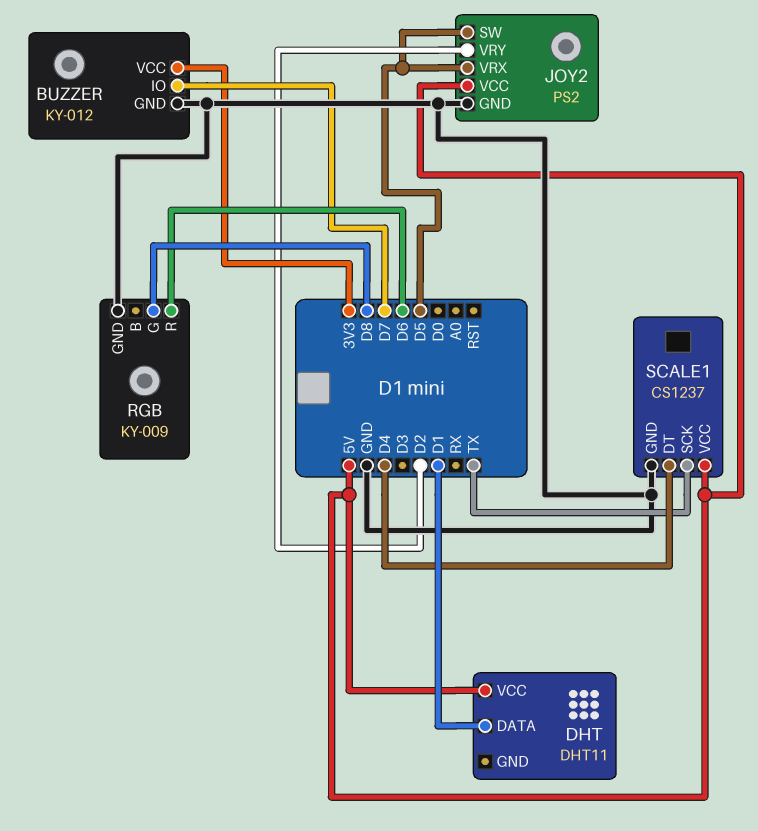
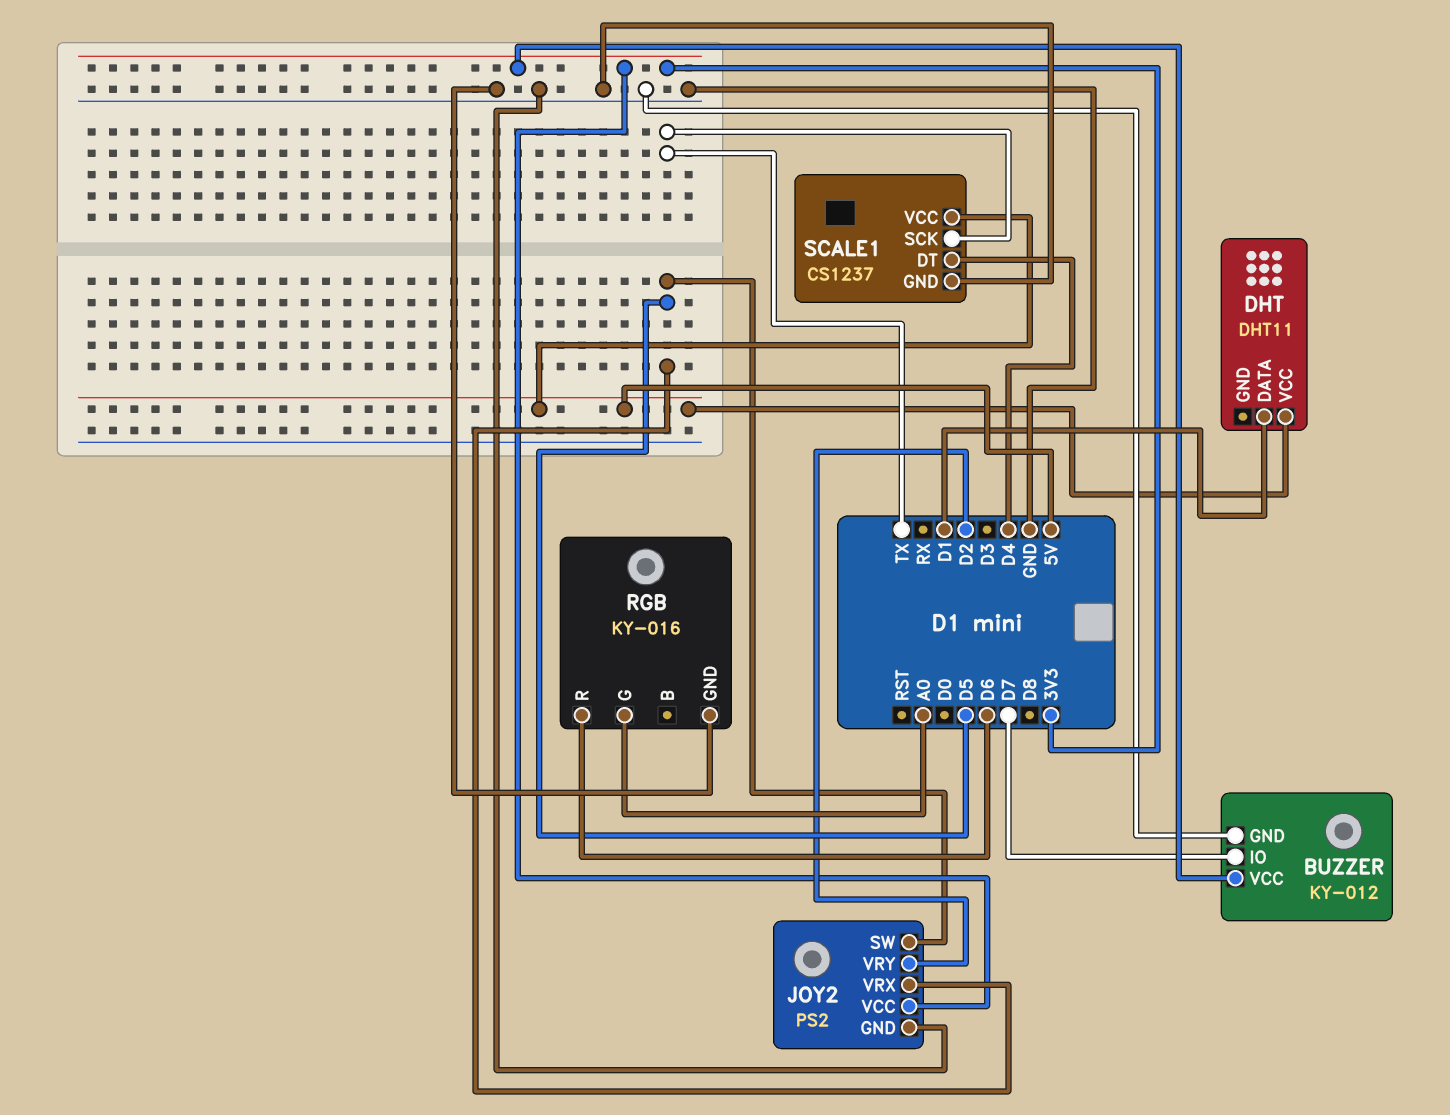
JOY2 pin VCC: 5V -> 3V3
RGB: KY-009 -> KY-016
RGB pin G: D8 -> A0

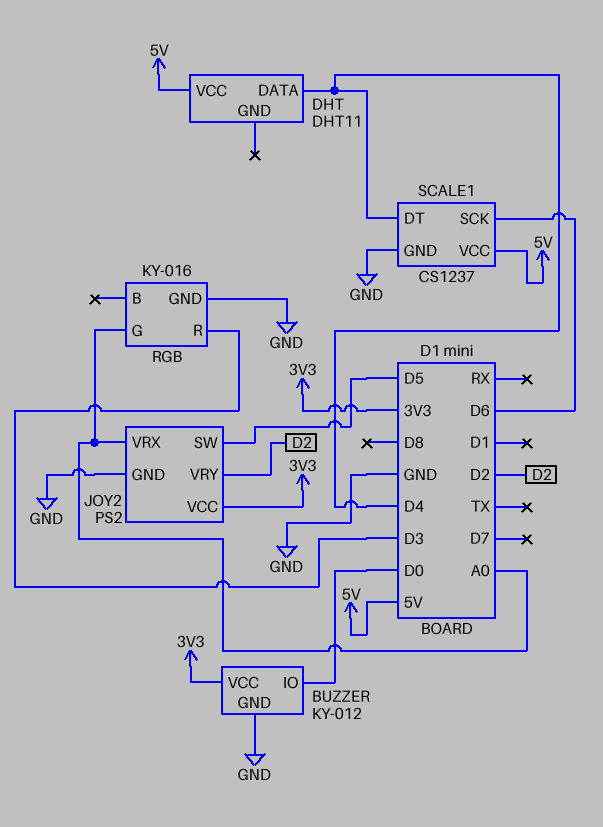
BUZZER pin IO: D7 -> D0
DHT pin DATA: D1 -> D4
JOY2 pin VRX: D5 -> A0
RGB pin R: D6 -> D3
SCALE1 pin SCK: TX -> D6

